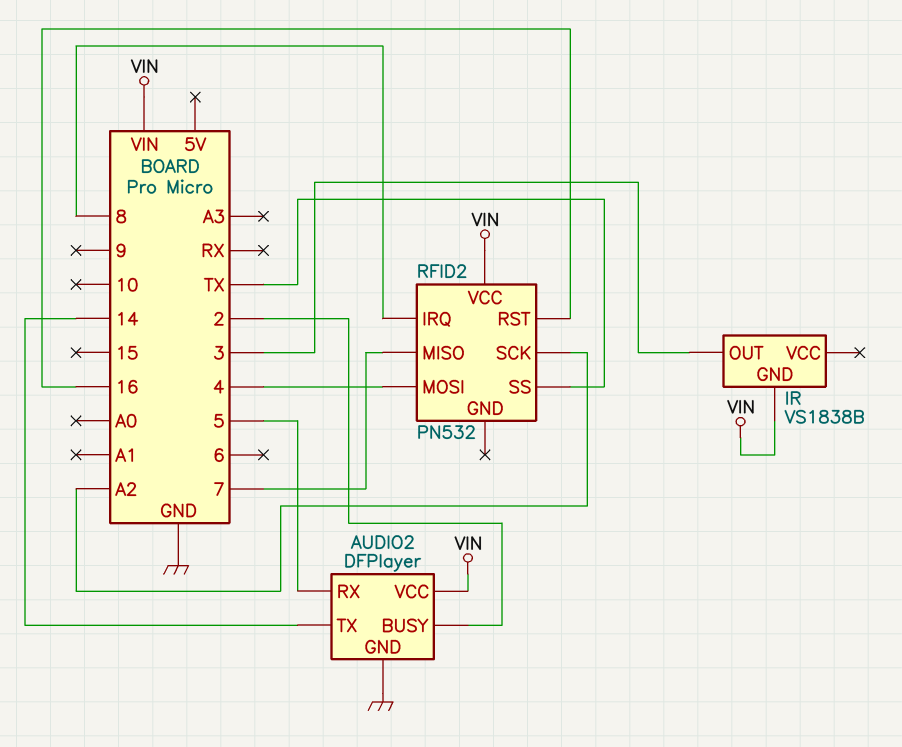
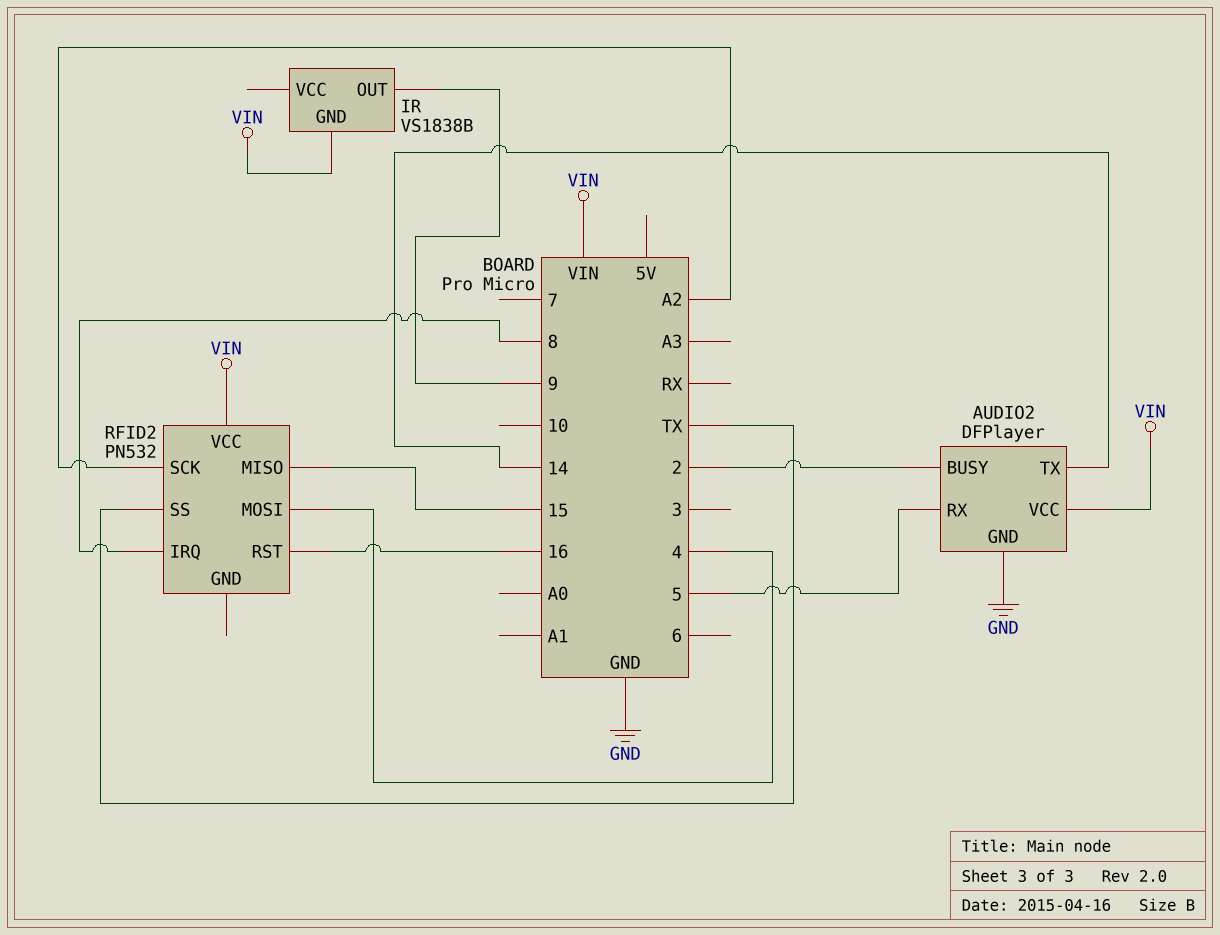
IR pin OUT: 3 -> 9
RFID2 pin MISO: 7 -> 15

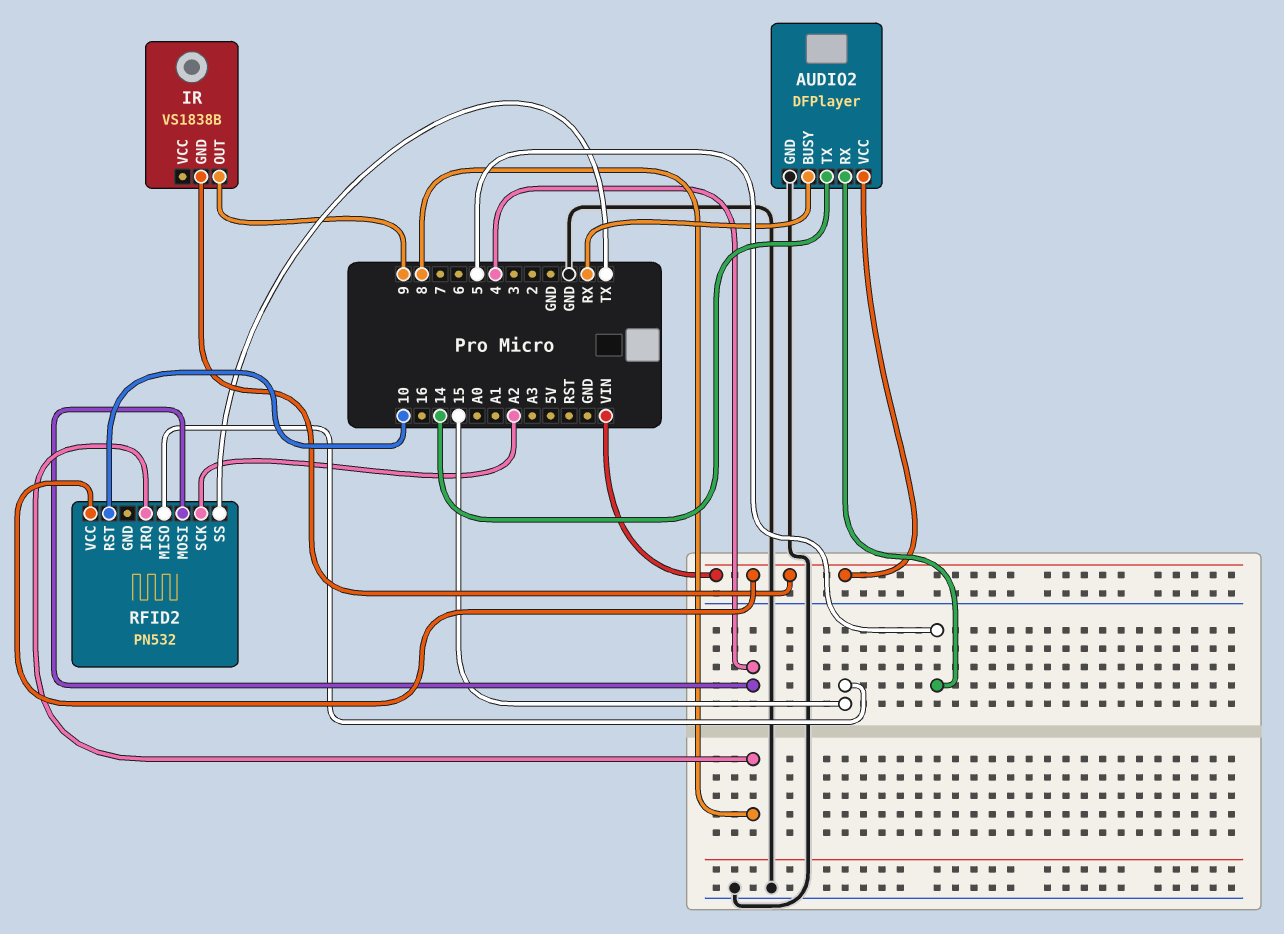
AUDIO2 pin BUSY: 2 -> RX
RFID2 pin RST: 16 -> 10

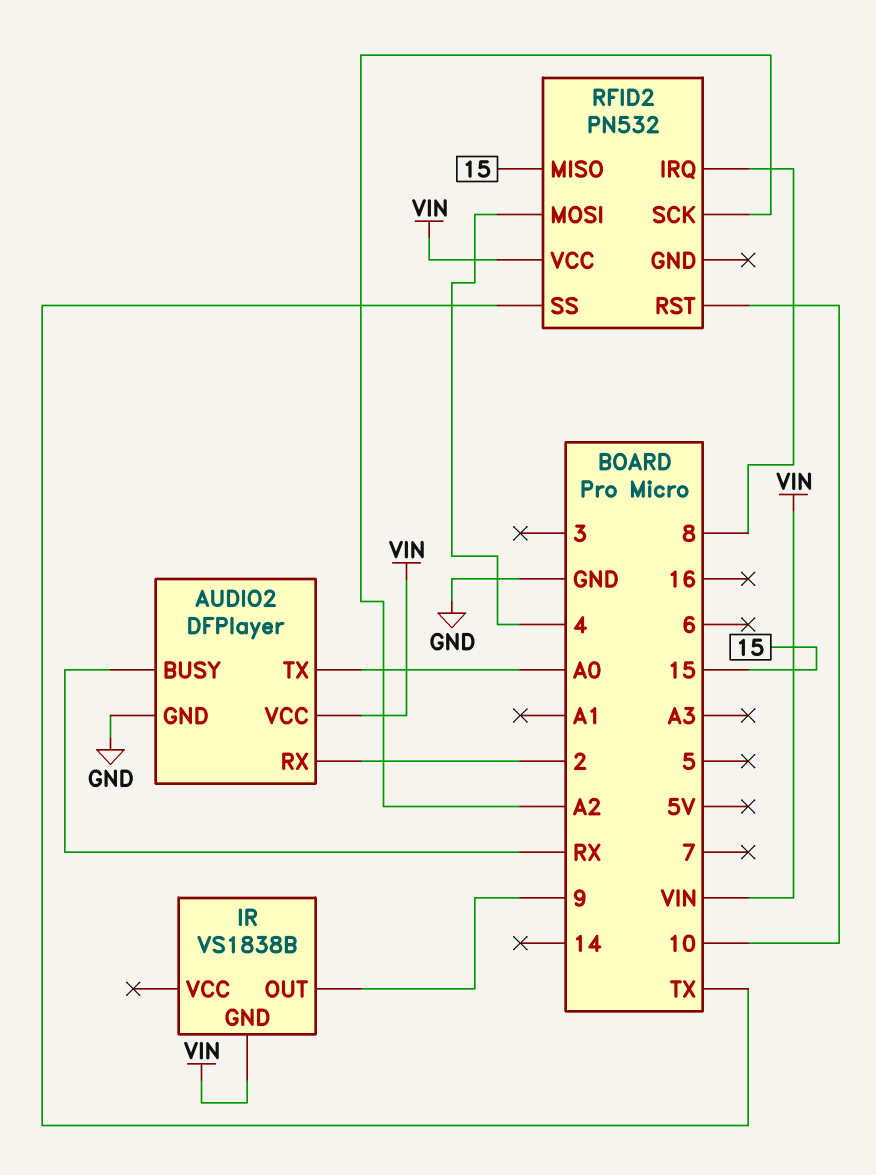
AUDIO2 pin RX: 5 -> 2
AUDIO2 pin TX: 14 -> A0

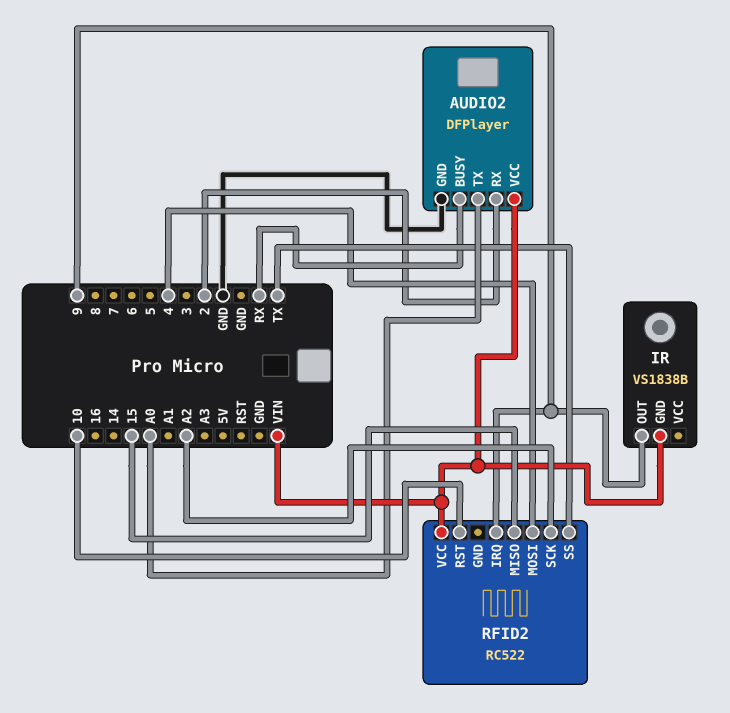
RFID2: PN532 -> RC522
RFID2 pin IRQ: 8 -> 9

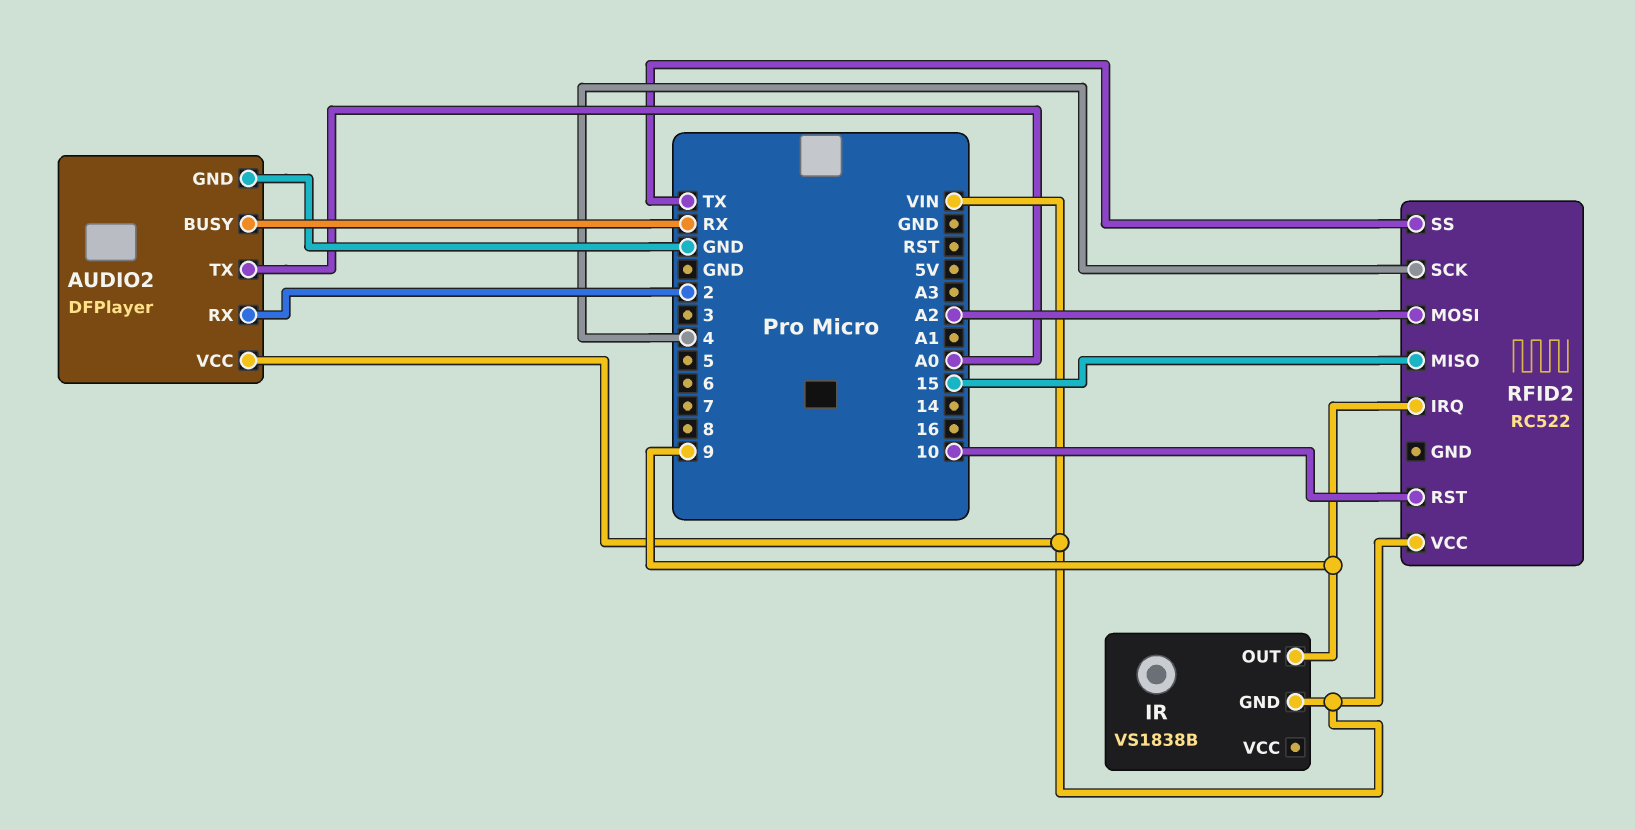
RFID2 pin MOSI: 4 -> A2
RFID2 pin SCK: A2 -> 4

